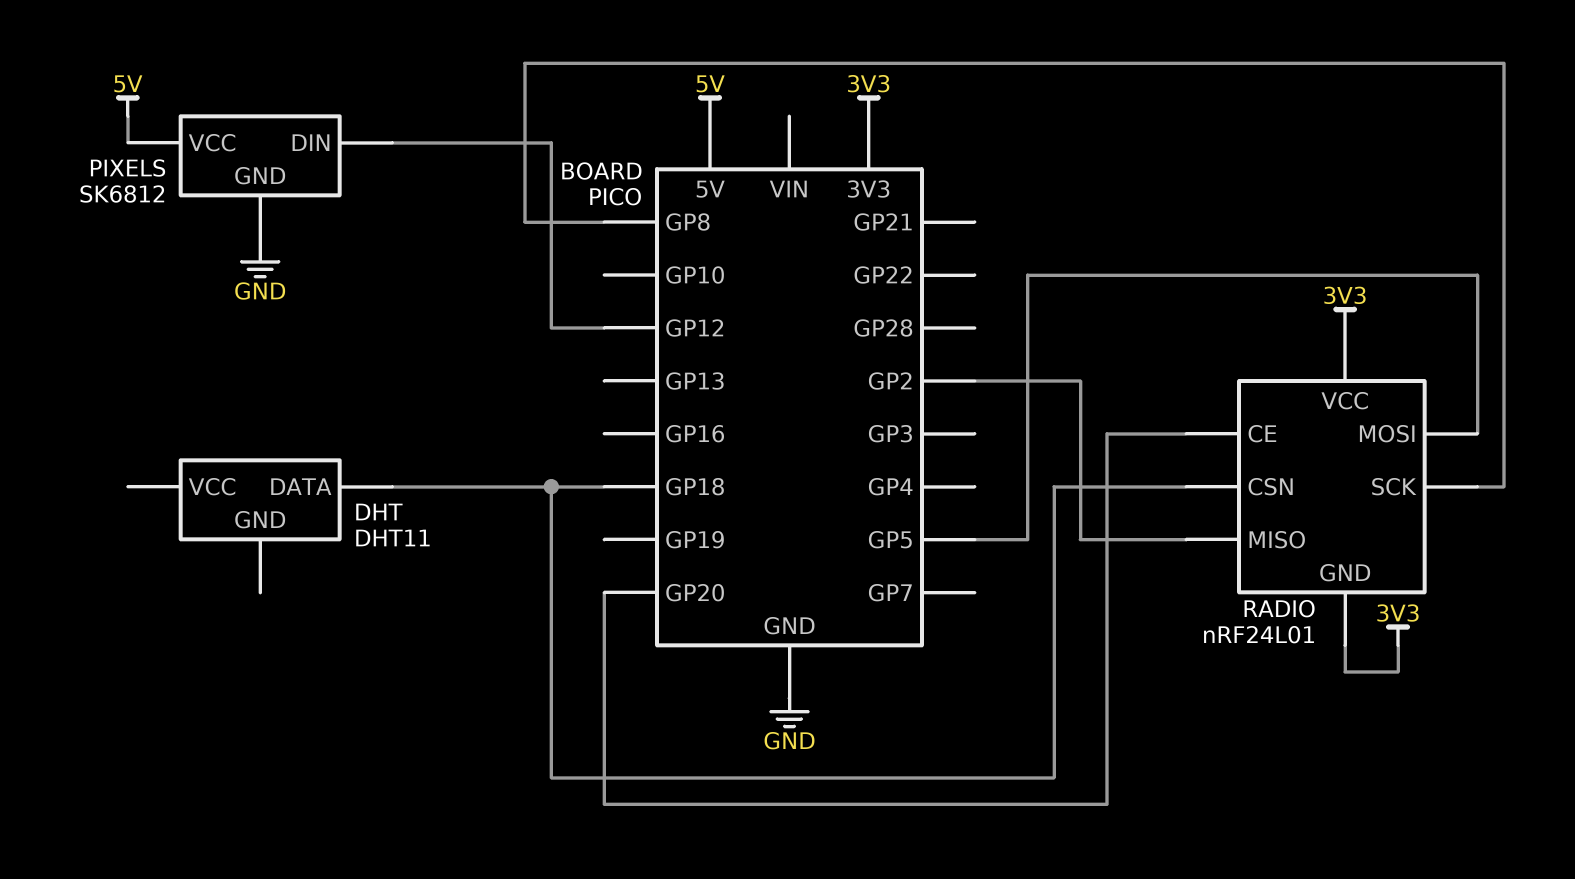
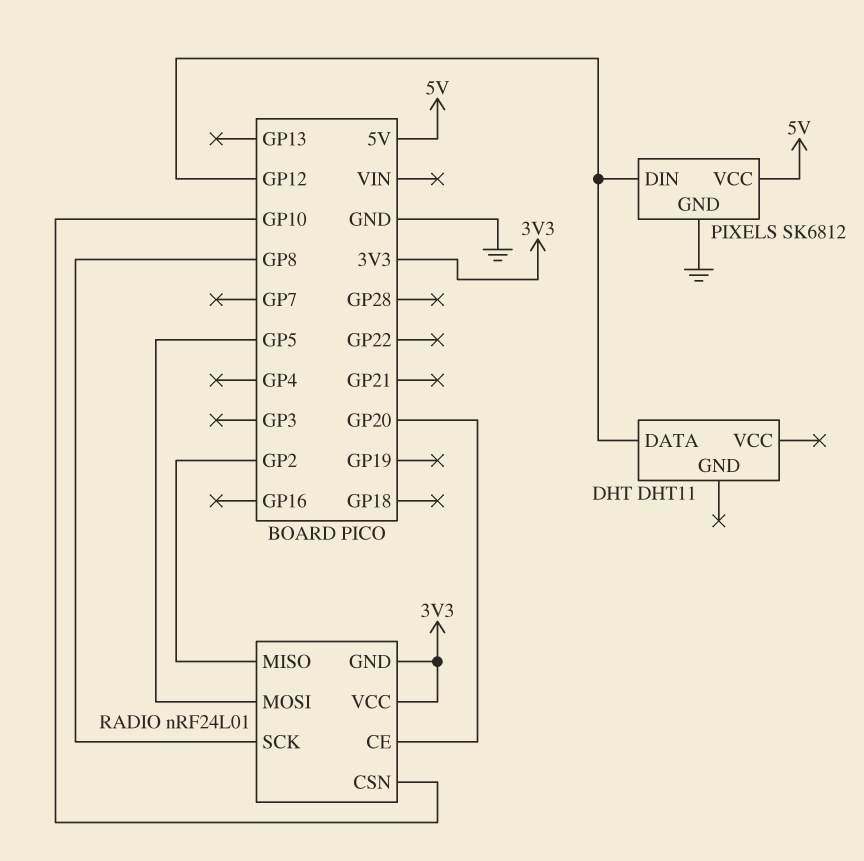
DHT pin DATA: GP18 -> GP12
RADIO pin CSN: GP18 -> GP10

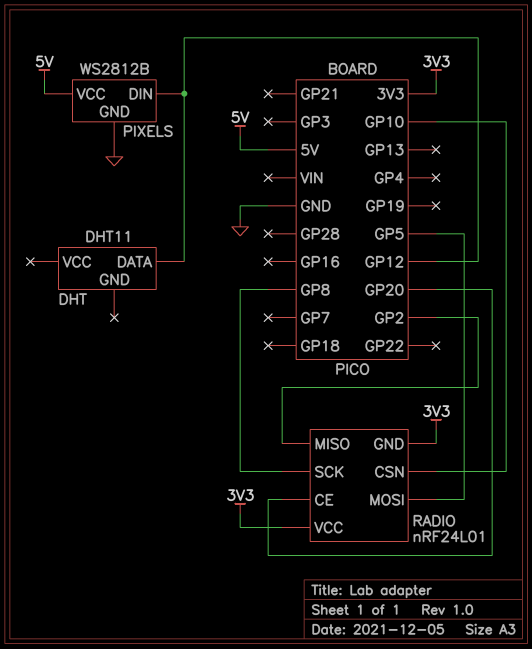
PIXELS: SK6812 -> WS2812B

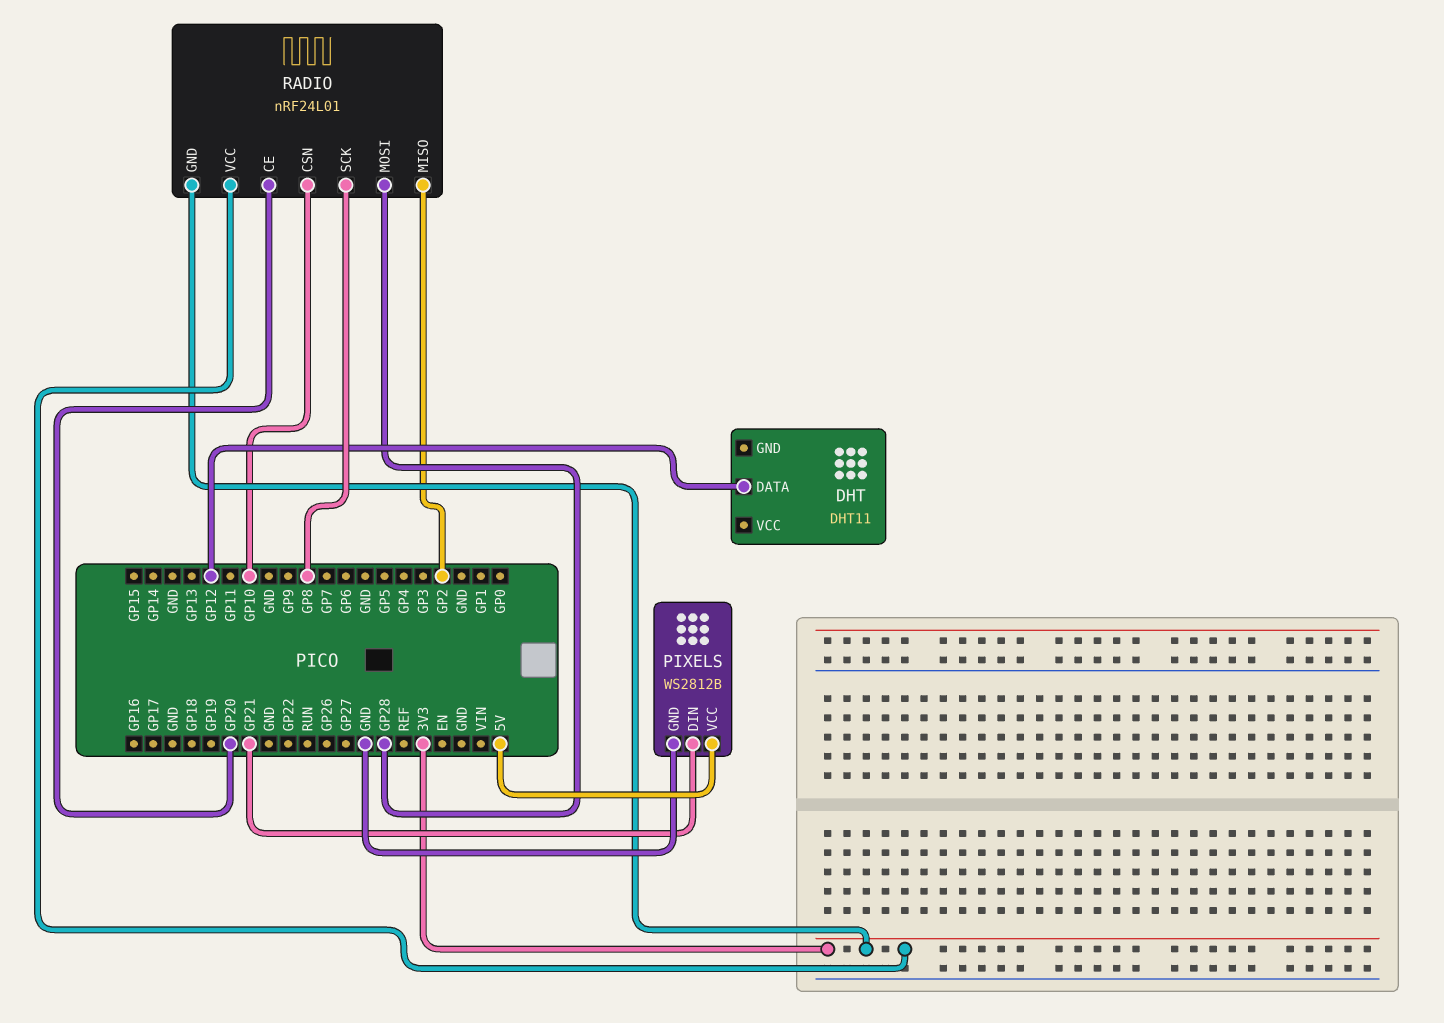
PIXELS pin DIN: GP12 -> GP21
RADIO pin MOSI: GP5 -> GP28

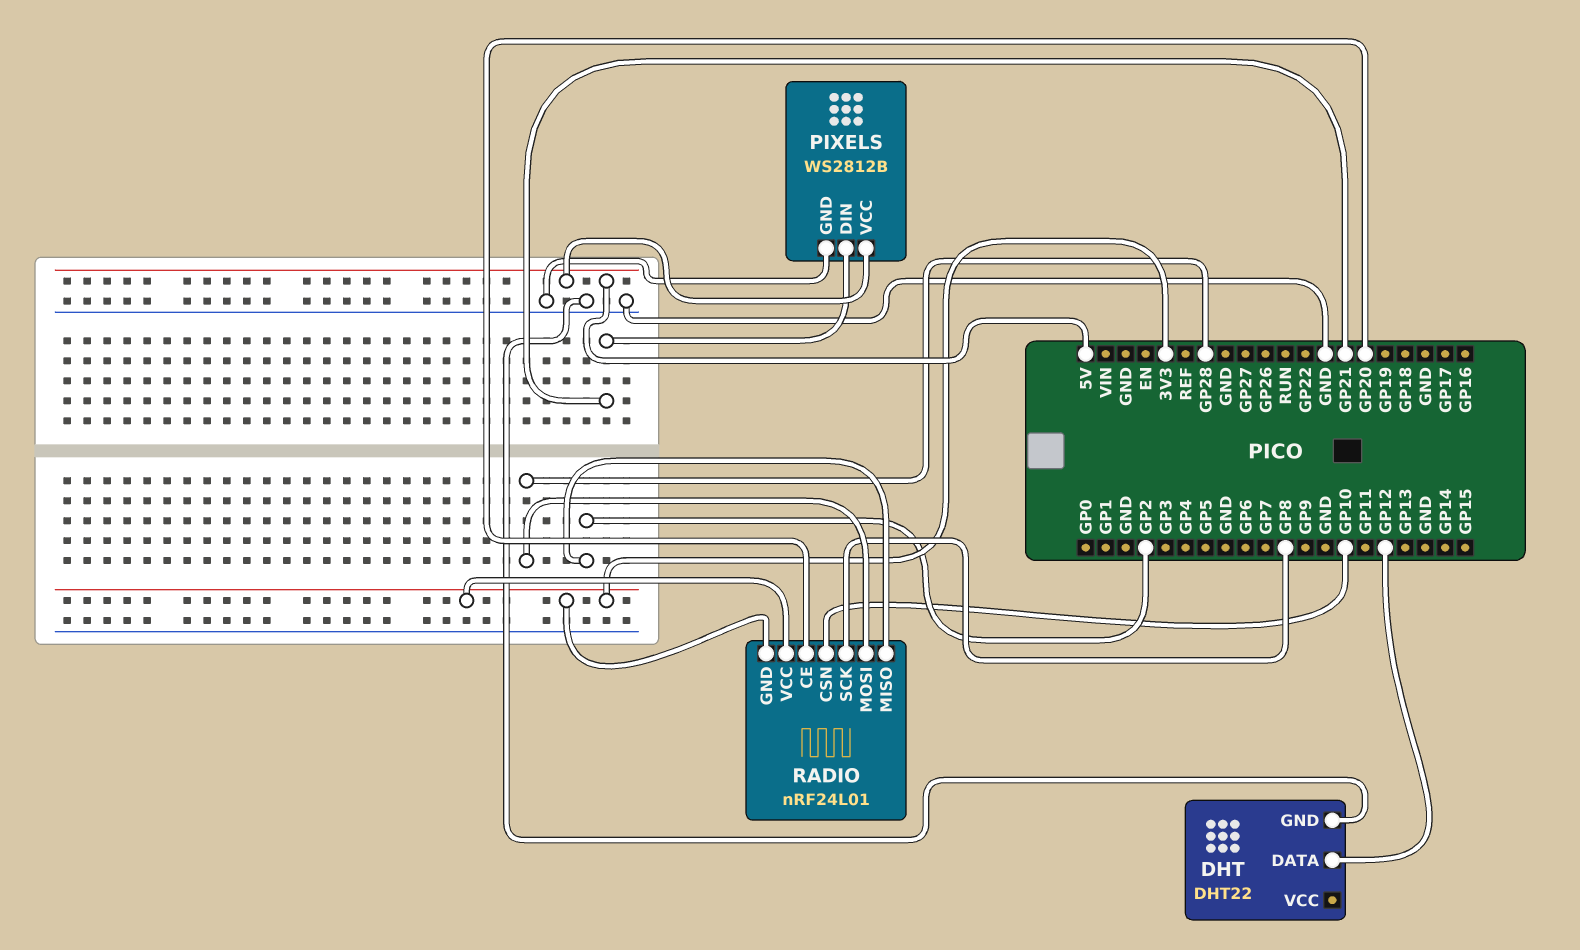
DHT: DHT11 -> DHT22
DHT pin GND: none -> GND

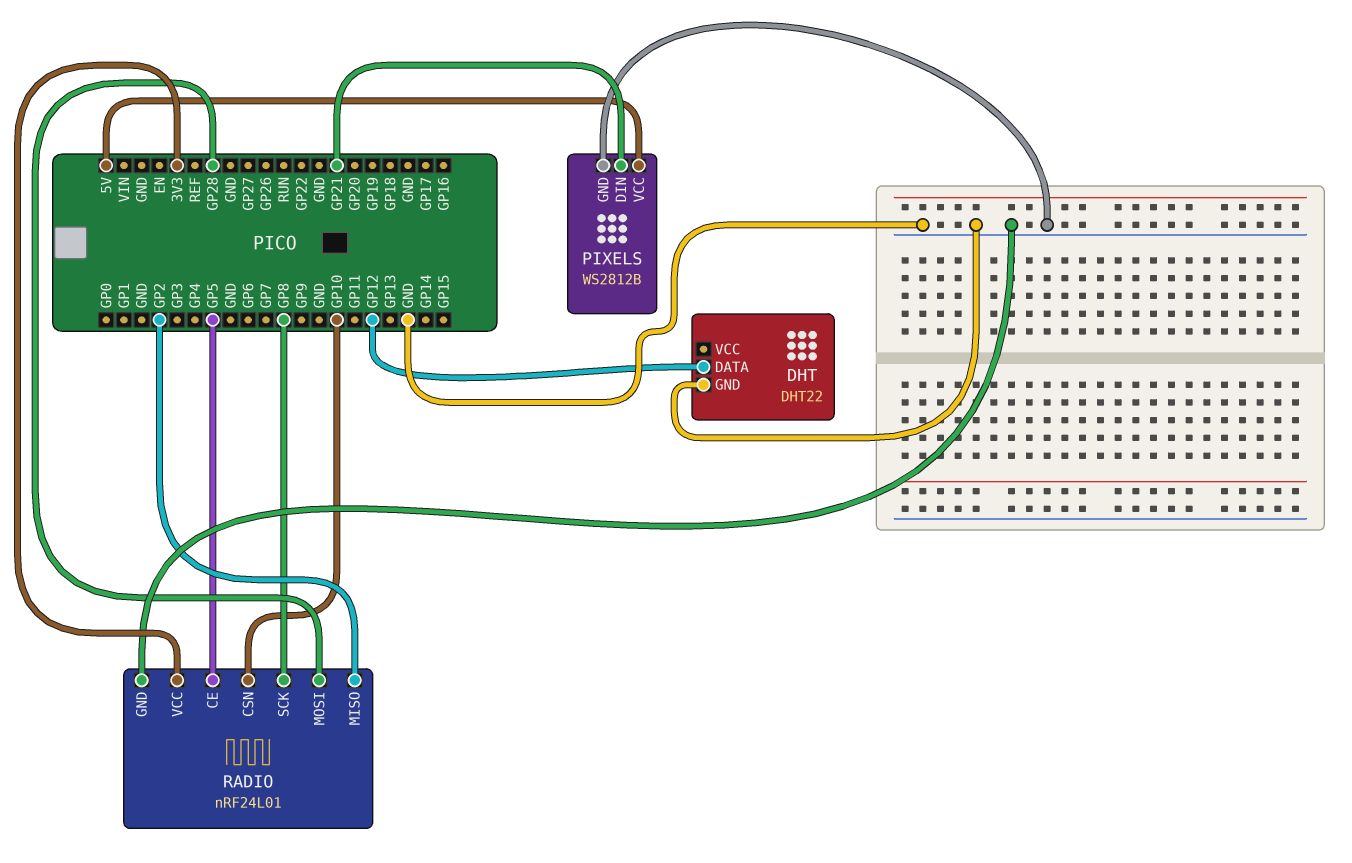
RADIO pin CE: GP20 -> GP5
RADIO pin GND: 3V3 -> GND

